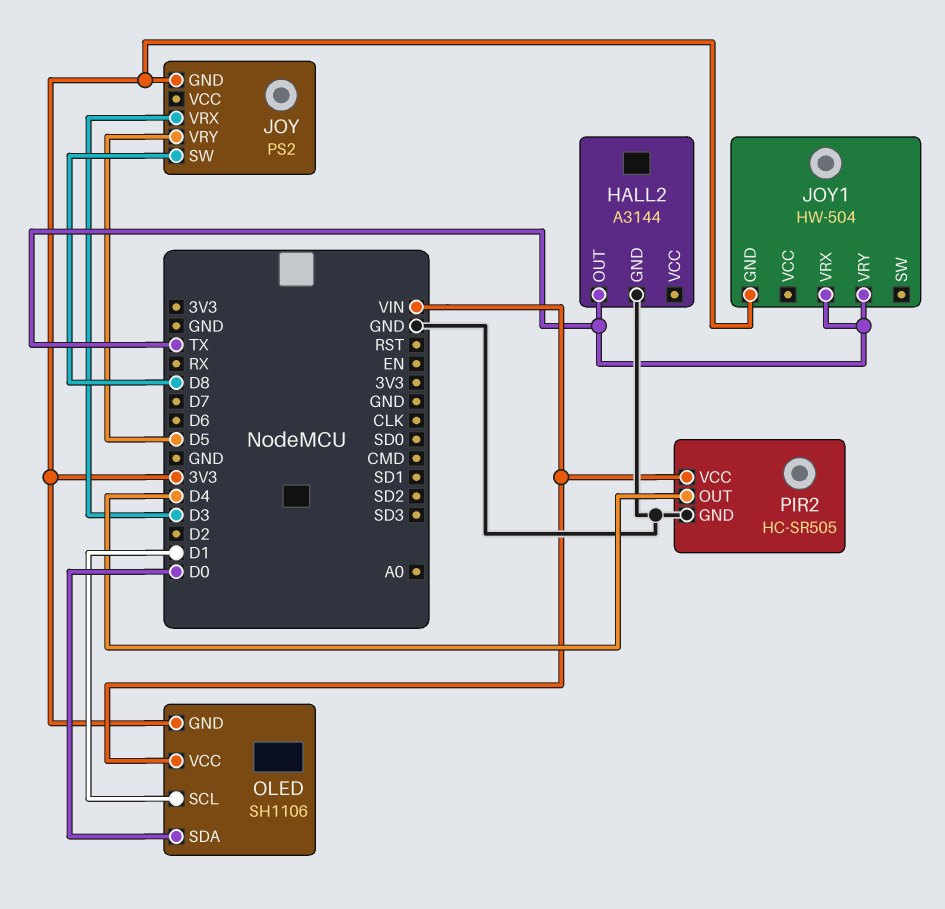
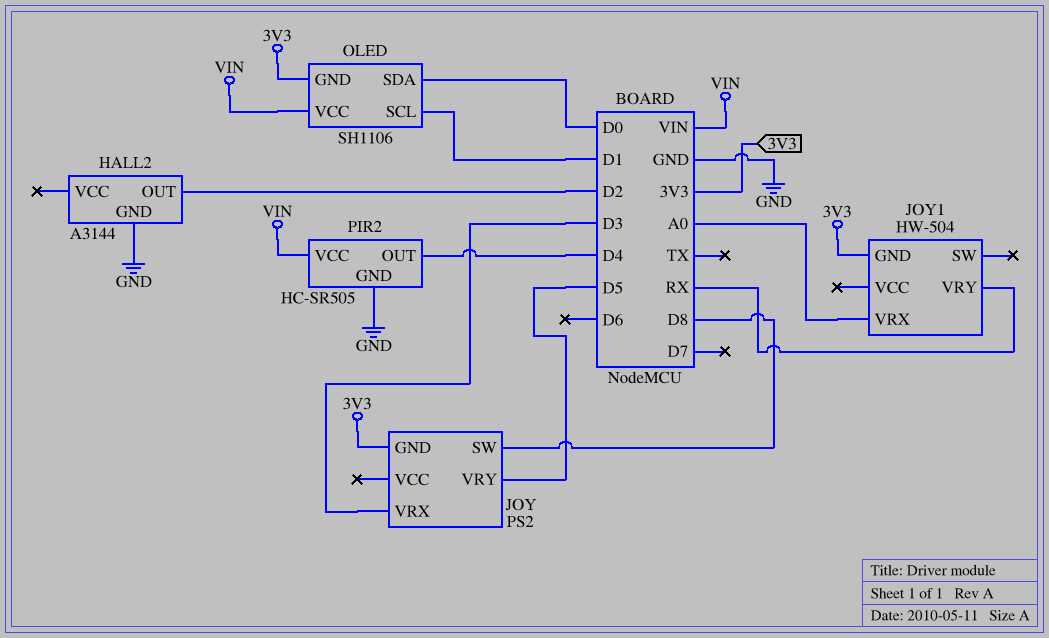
HALL2 pin OUT: TX -> D2
JOY1 pin VRX: TX -> A0
JOY1 pin VRY: TX -> RX

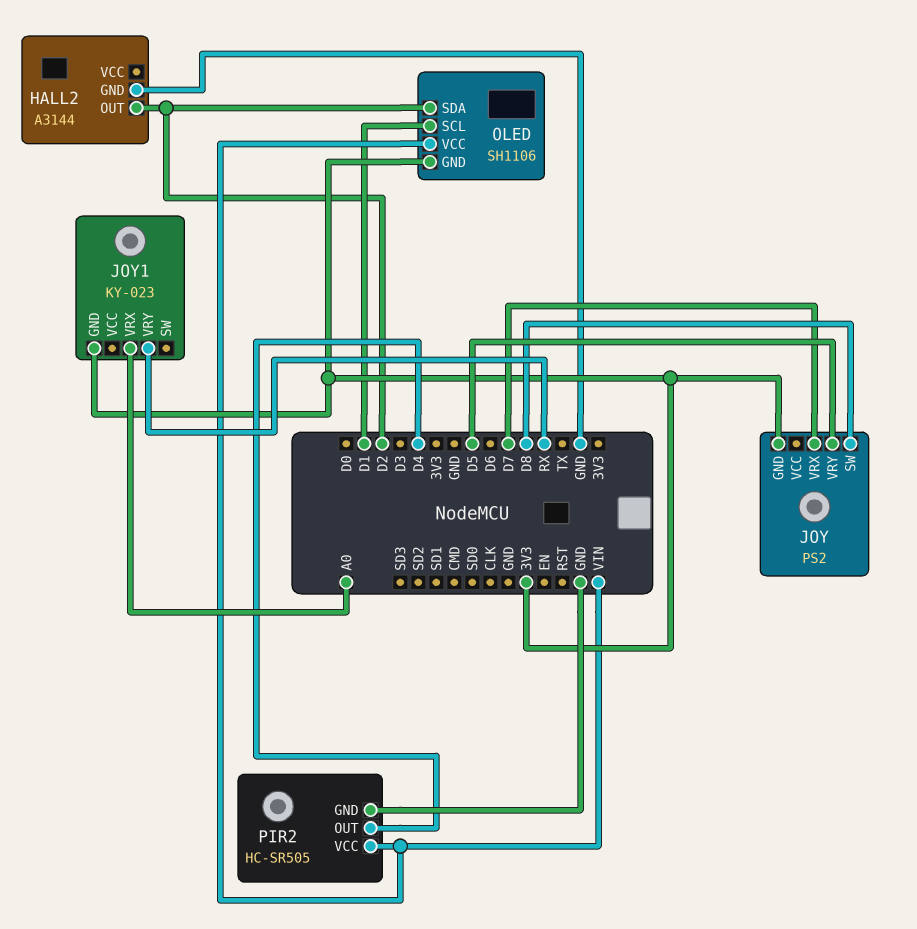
JOY pin VRX: D3 -> D7
JOY1: HW-504 -> KY-023
OLED pin SDA: D0 -> D2

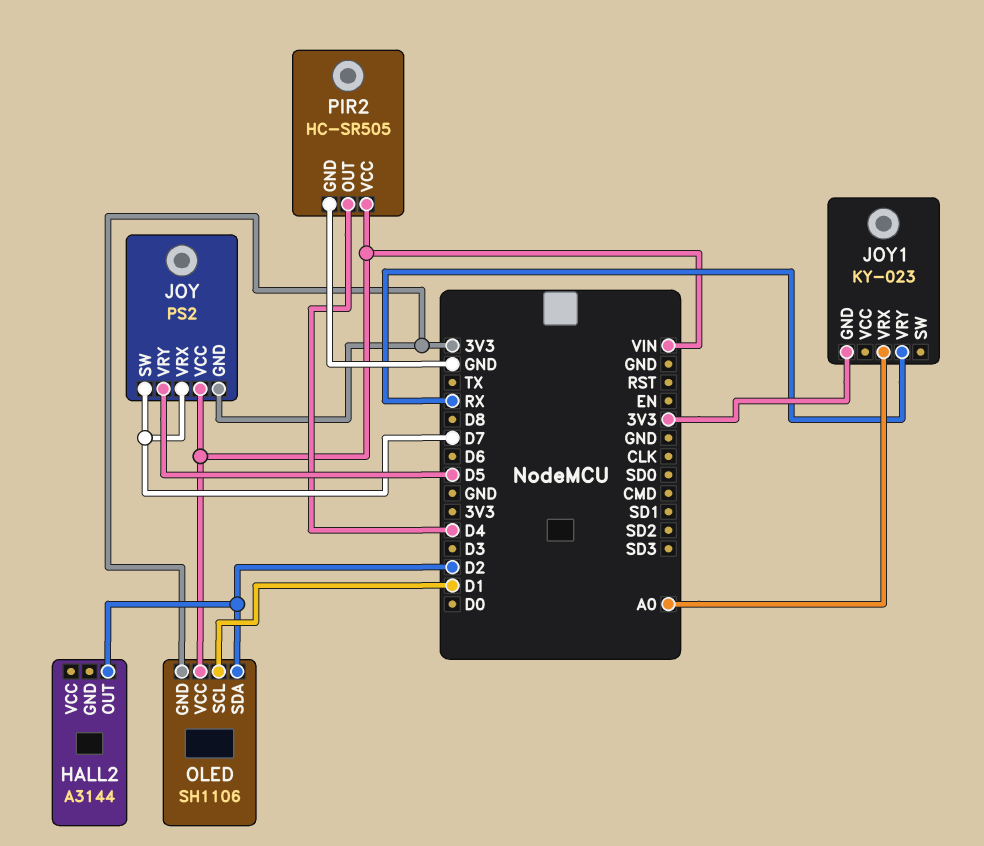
HALL2 pin GND: GND -> none
JOY pin SW: D8 -> D7
JOY pin VCC: none -> VIN

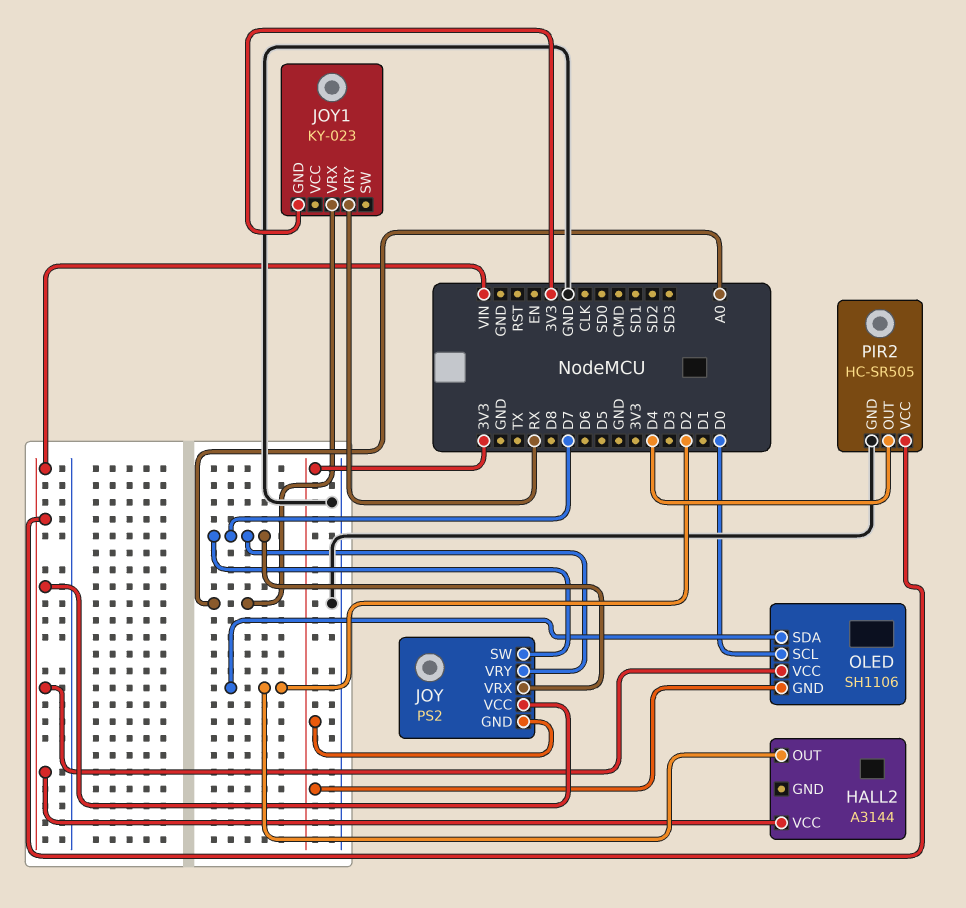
HALL2 pin VCC: none -> VIN
JOY pin VRY: D5 -> D7
OLED pin SCL: D1 -> D0

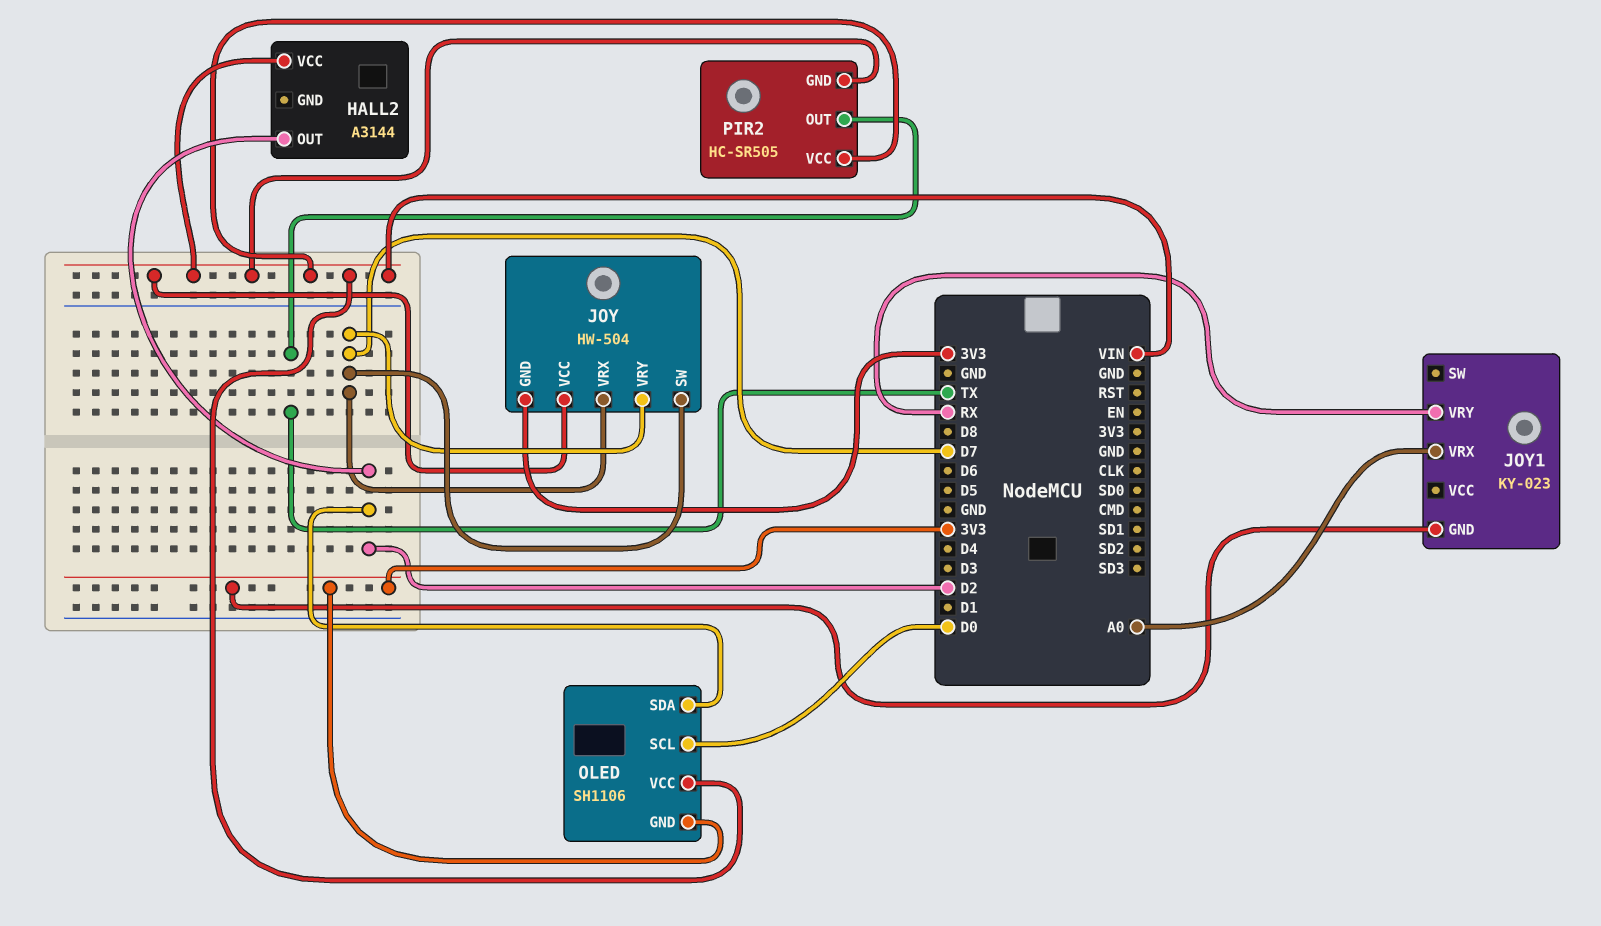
JOY: PS2 -> HW-504
PIR2 pin GND: GND -> VIN
PIR2 pin OUT: D4 -> TX

